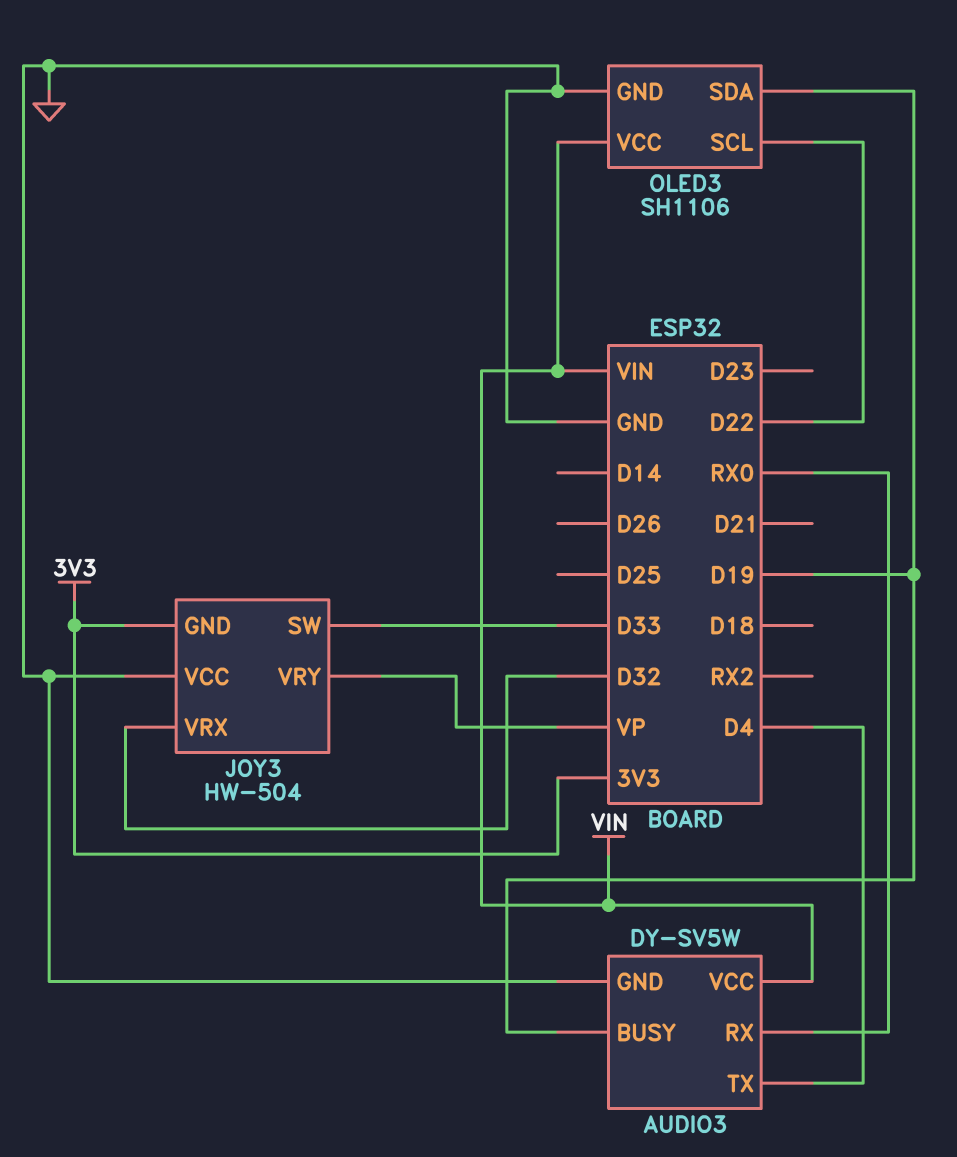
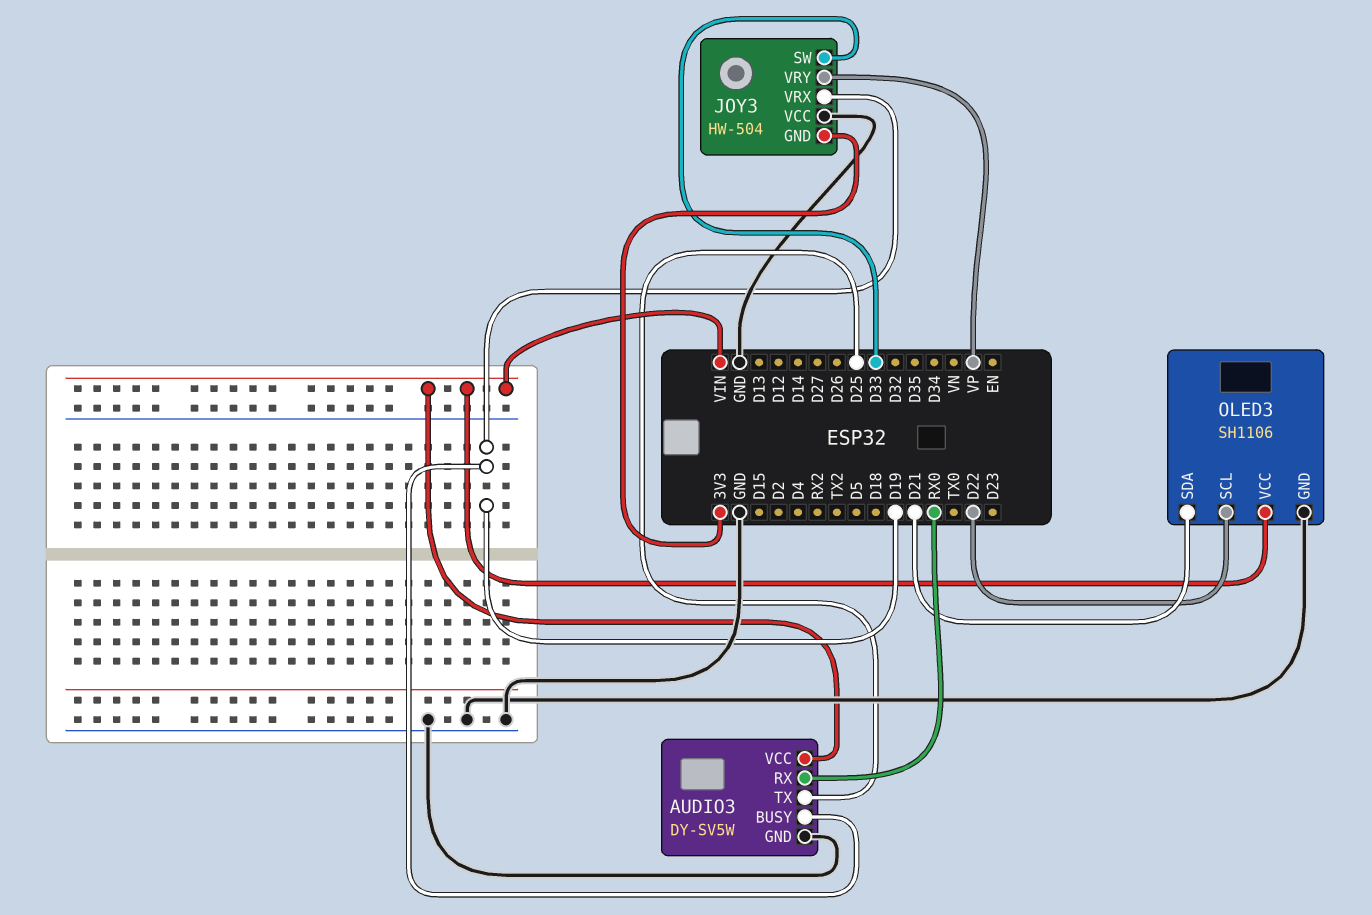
AUDIO3 pin TX: D4 -> D25
JOY3 pin VRX: D32 -> D19
OLED3 pin SDA: D19 -> D21

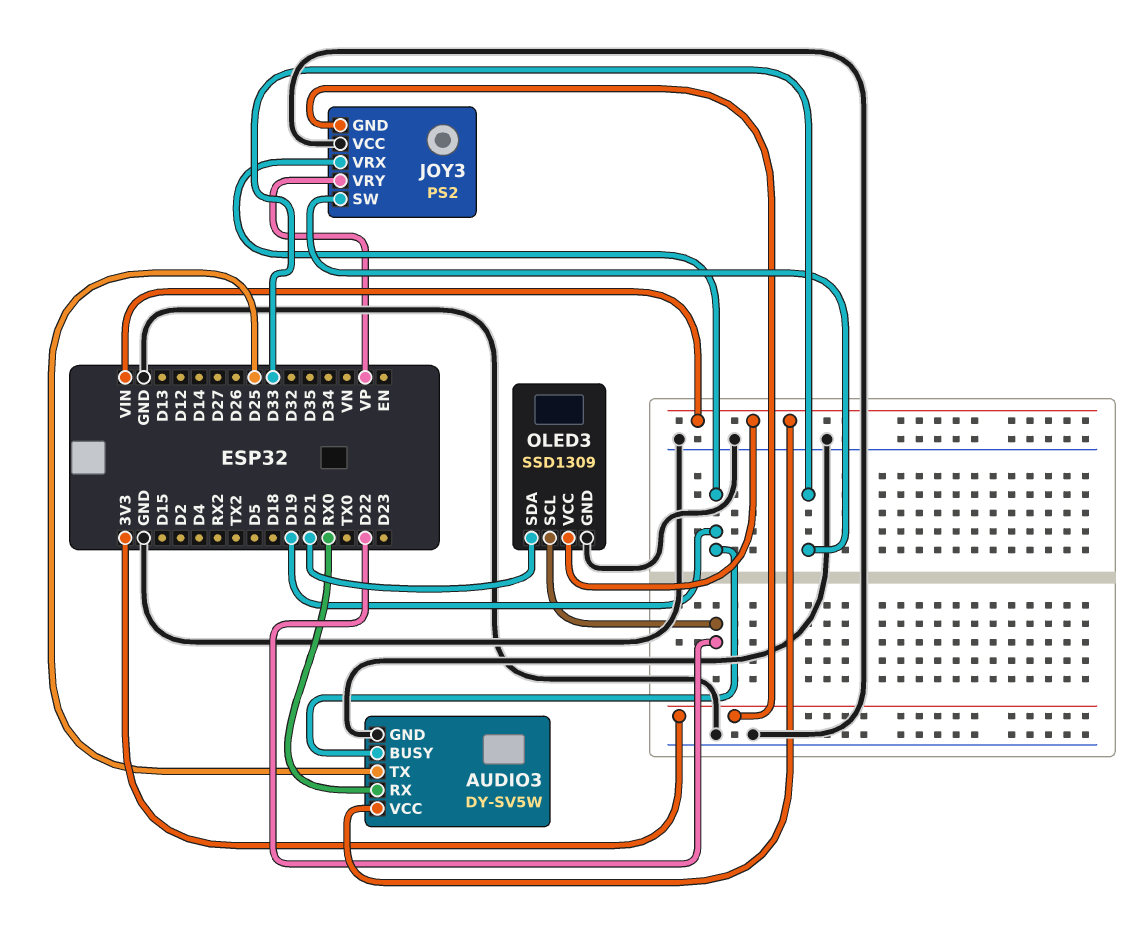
JOY3: HW-504 -> PS2
OLED3: SH1106 -> SSD1309

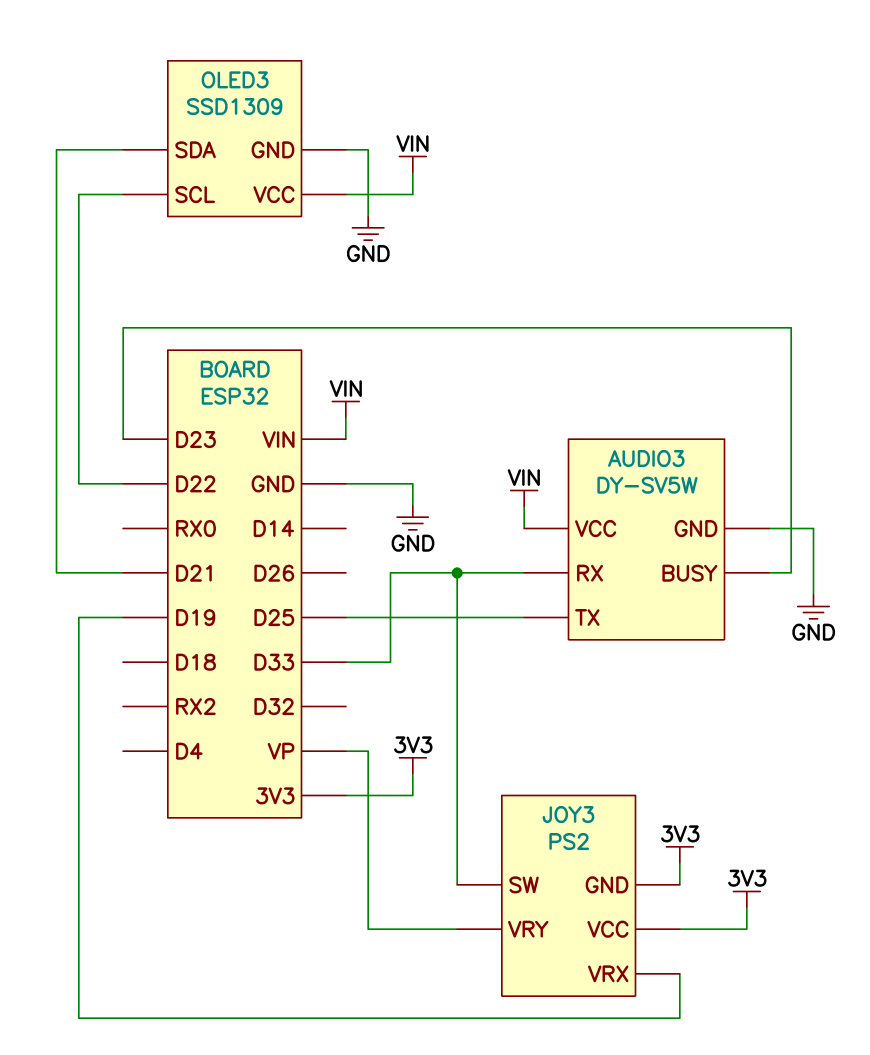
AUDIO3 pin BUSY: D19 -> D23
AUDIO3 pin RX: RX0 -> D33
JOY3 pin VCC: GND -> 3V3

